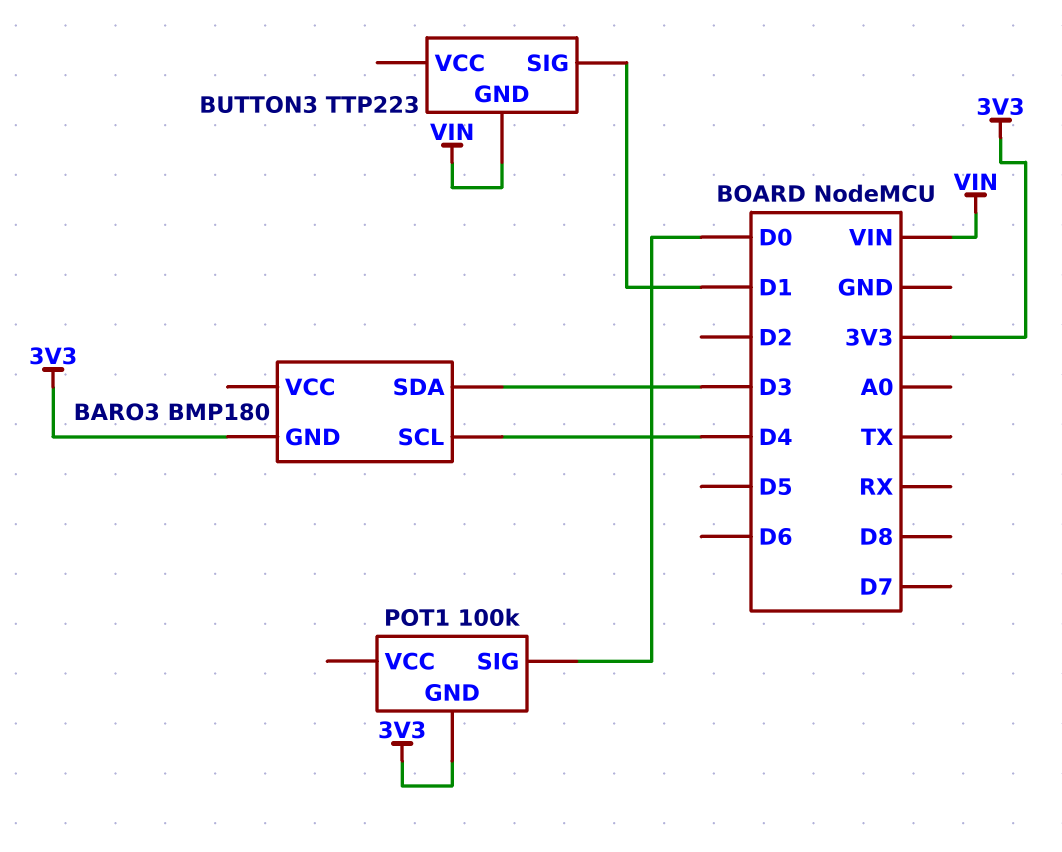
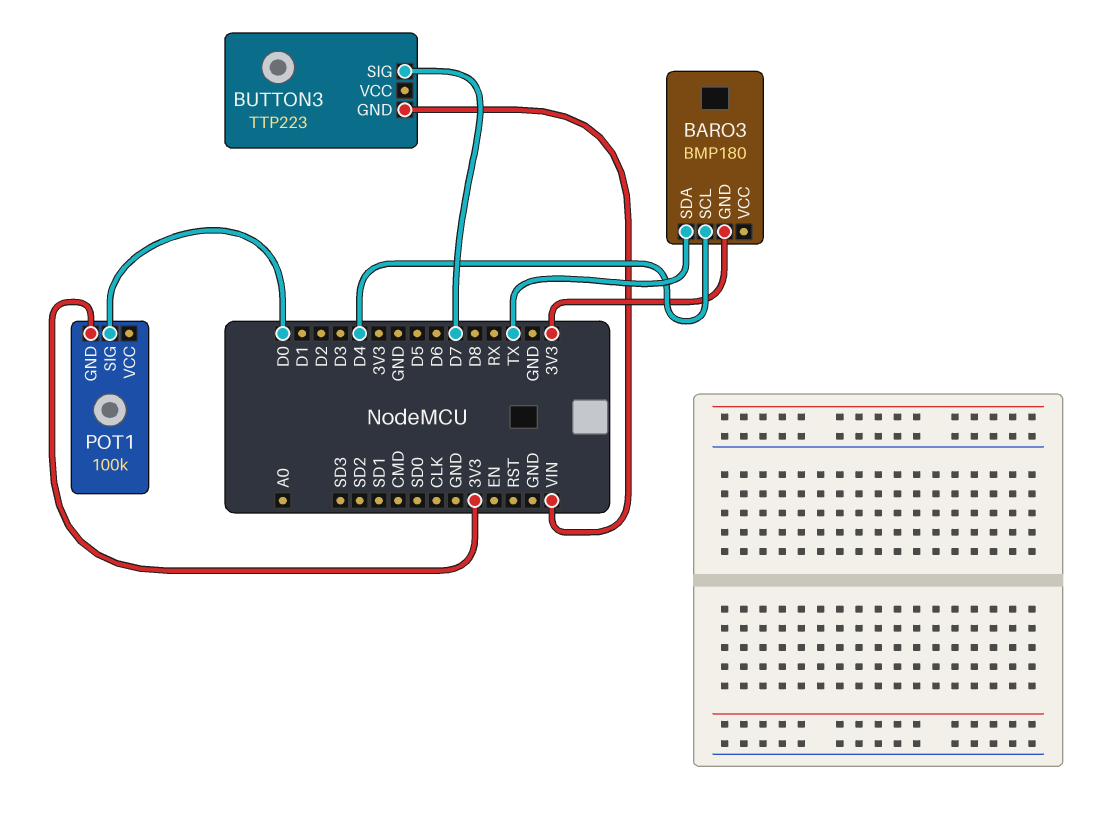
BARO3 pin SDA: D3 -> TX
BUTTON3 pin SIG: D1 -> D7

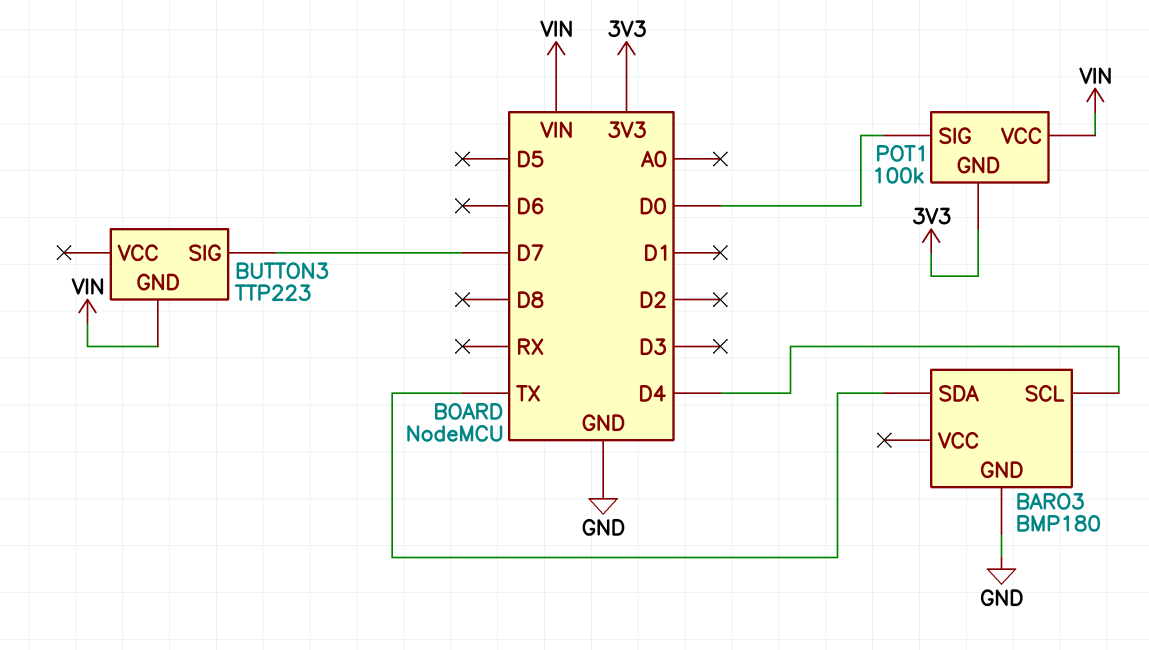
BARO3 pin GND: 3V3 -> GND
POT1 pin VCC: none -> VIN

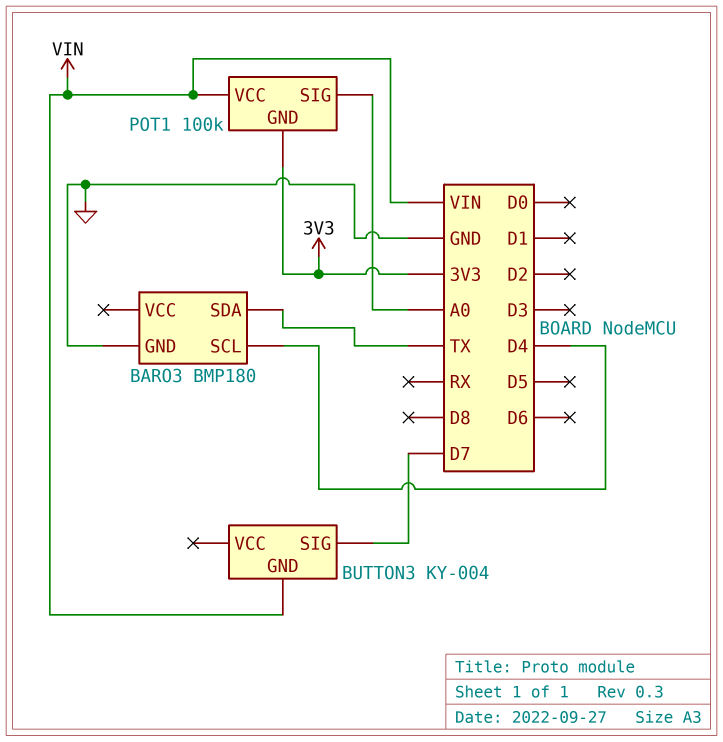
BUTTON3: TTP223 -> KY-004
POT1 pin SIG: D0 -> A0

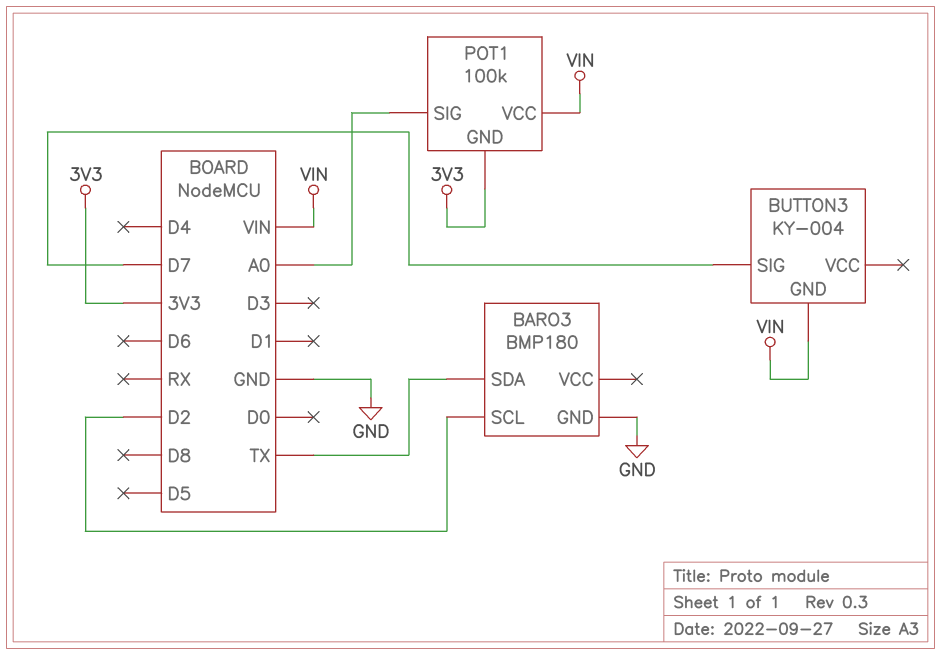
BARO3 pin SCL: D4 -> D2

